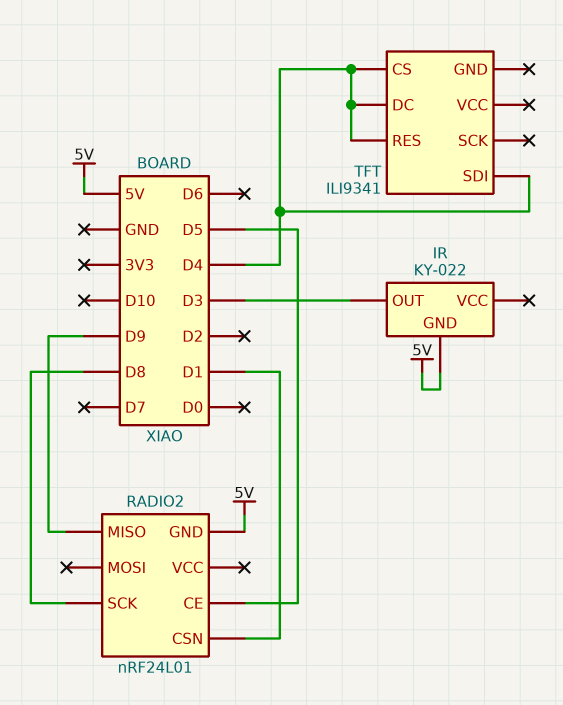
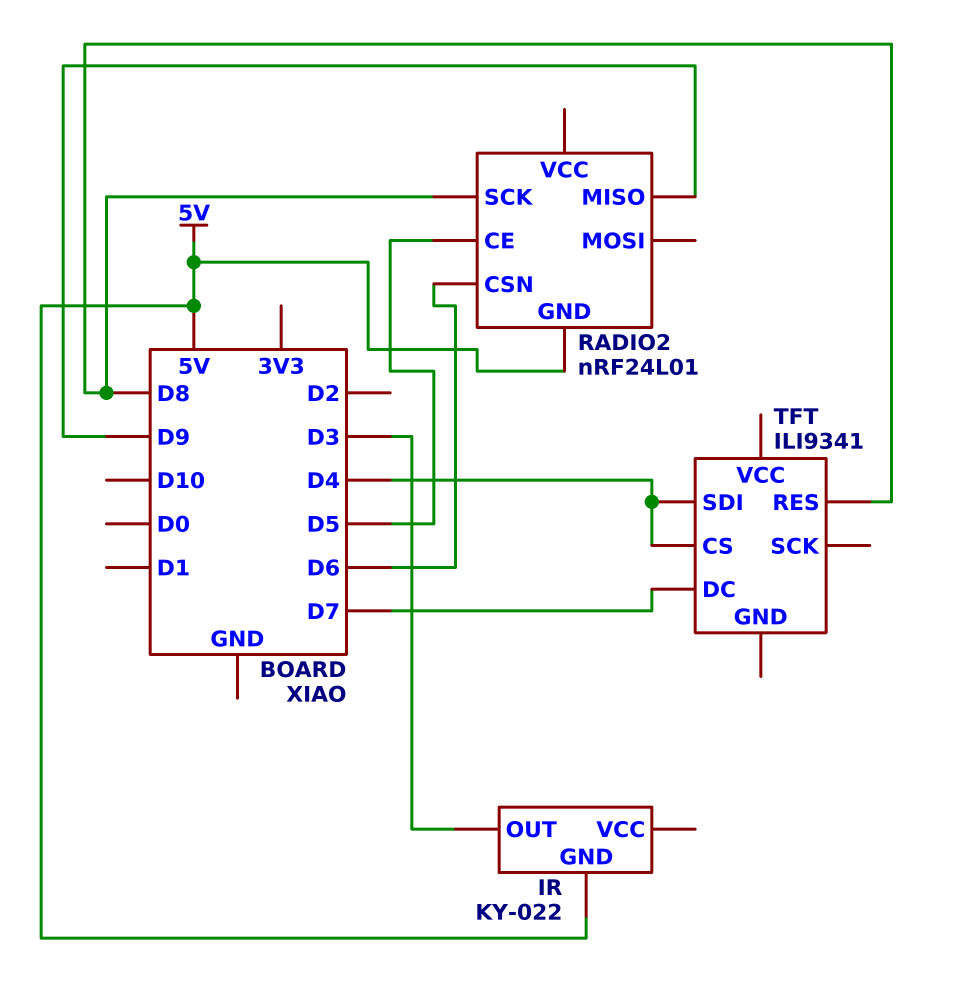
RADIO2 pin CSN: D1 -> D6
TFT pin DC: D4 -> D7
TFT pin RES: D4 -> D8

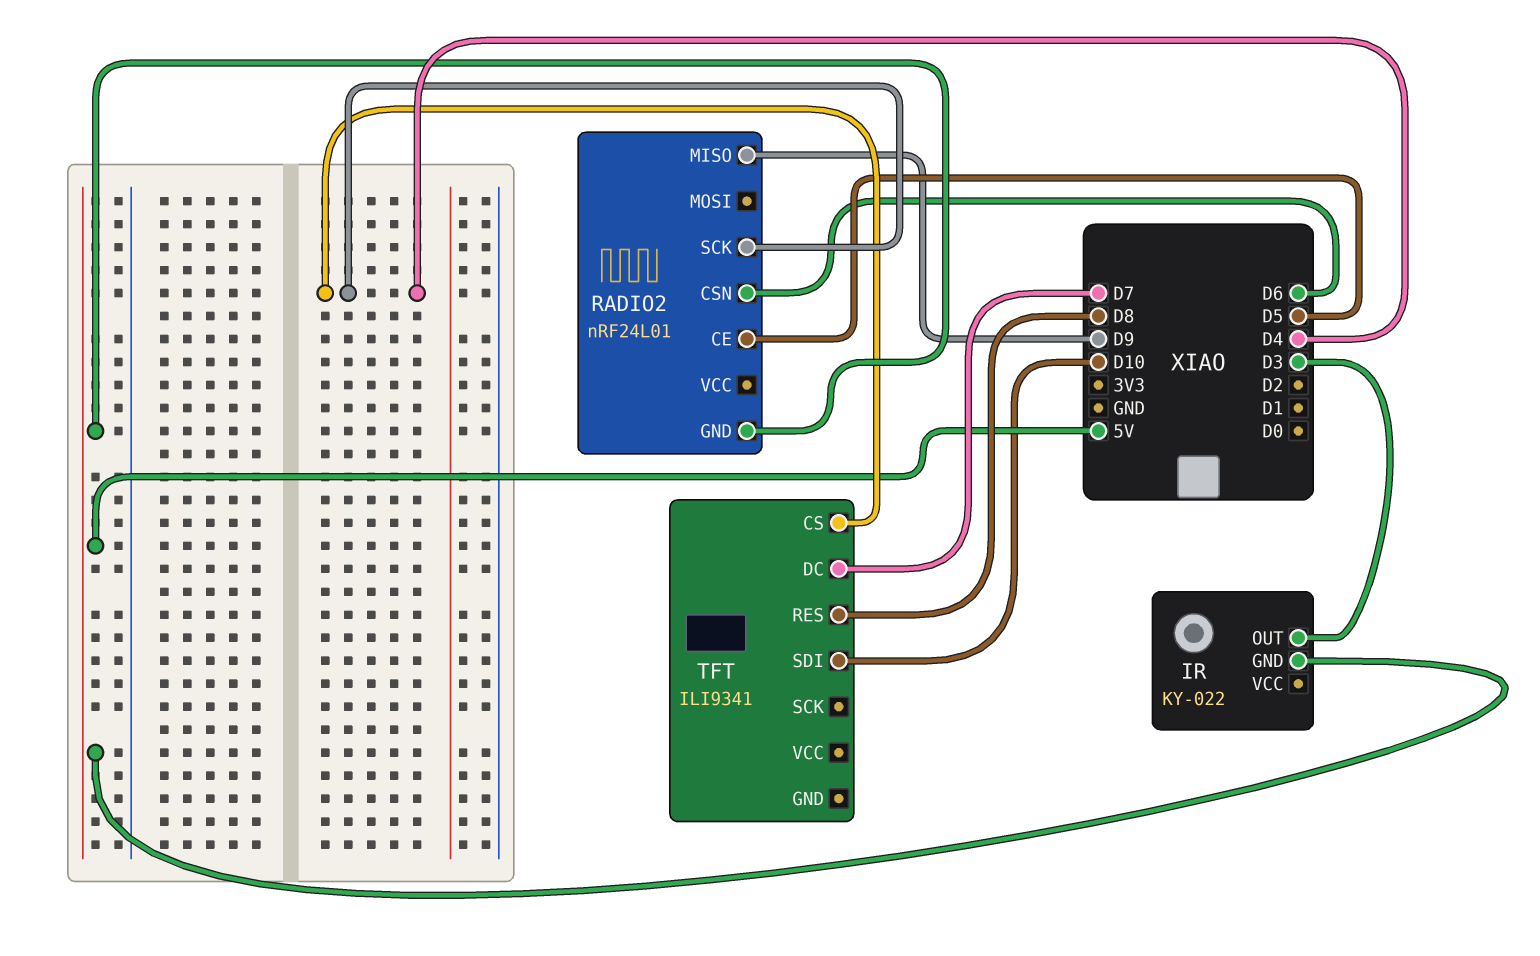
RADIO2 pin SCK: D8 -> D4
TFT pin SDI: D4 -> D10

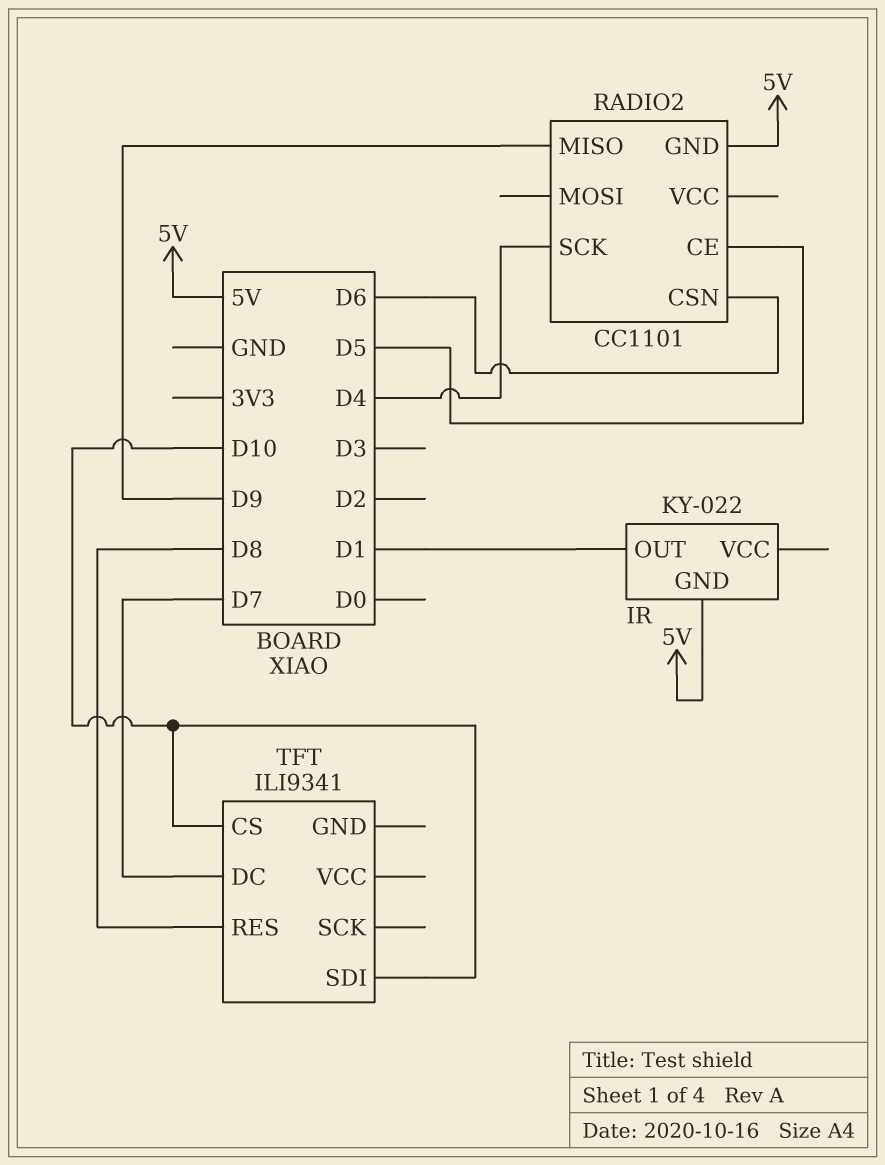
IR pin OUT: D3 -> D1
RADIO2: nRF24L01 -> CC1101
TFT pin CS: D4 -> D10

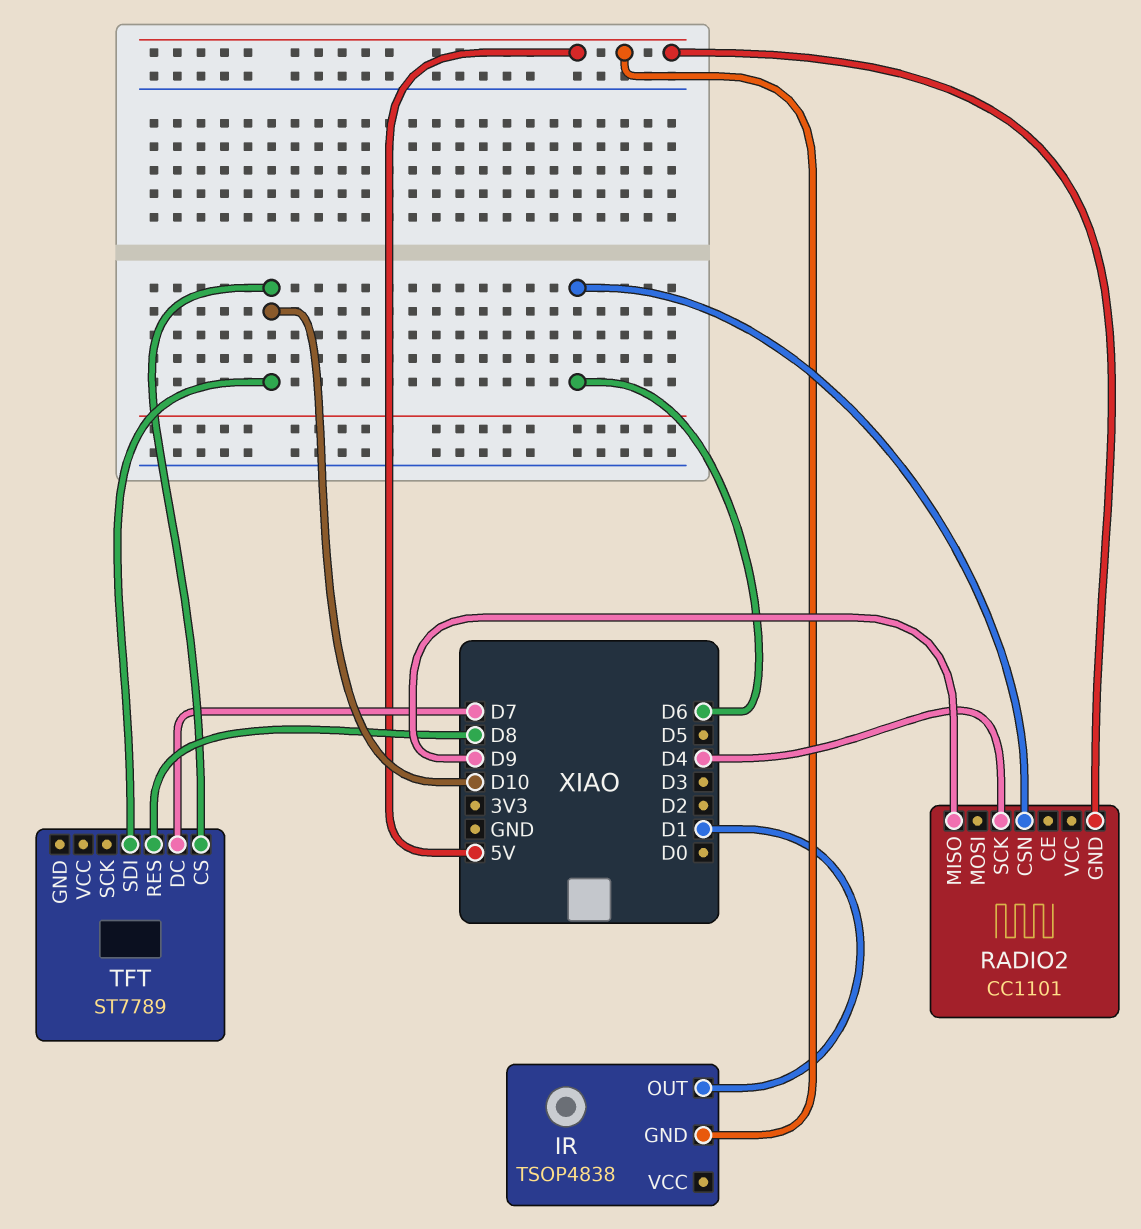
IR: KY-022 -> TSOP4838
RADIO2 pin CE: D5 -> none
TFT: ILI9341 -> ST7789

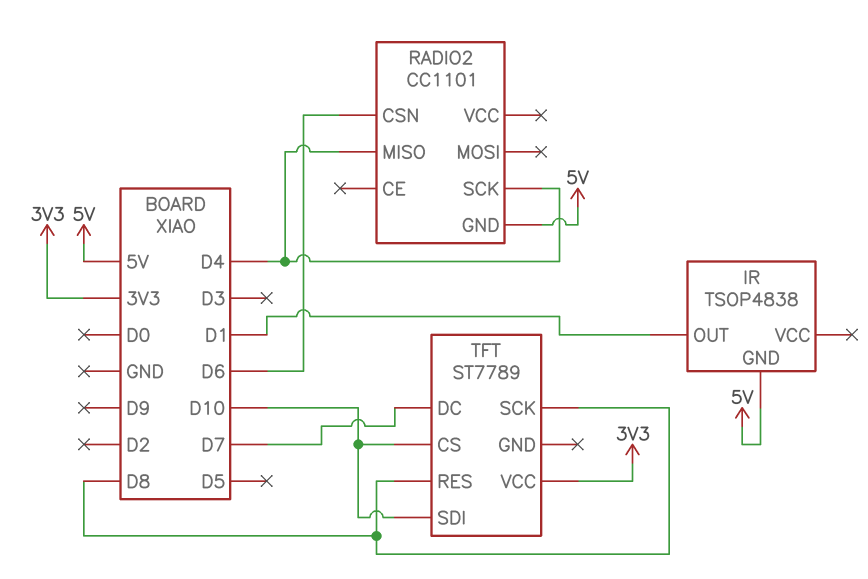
RADIO2 pin MISO: D9 -> D4
TFT pin SCK: none -> D8
TFT pin VCC: none -> 3V3

